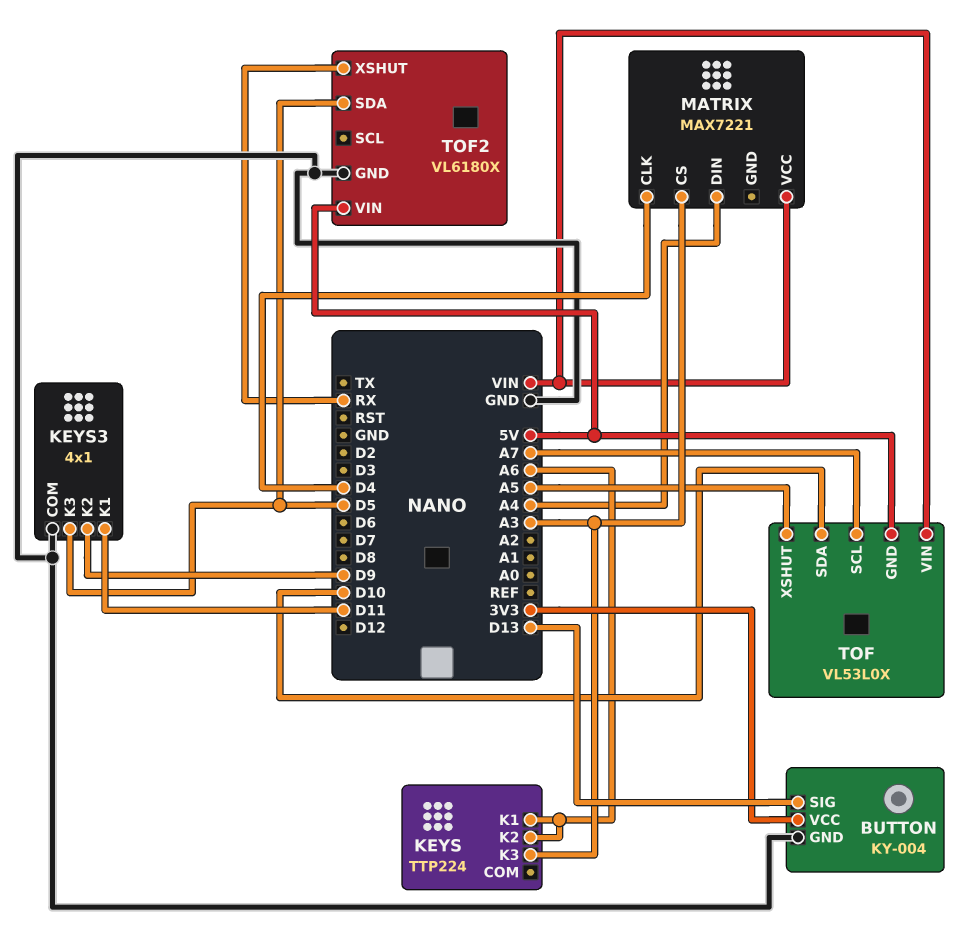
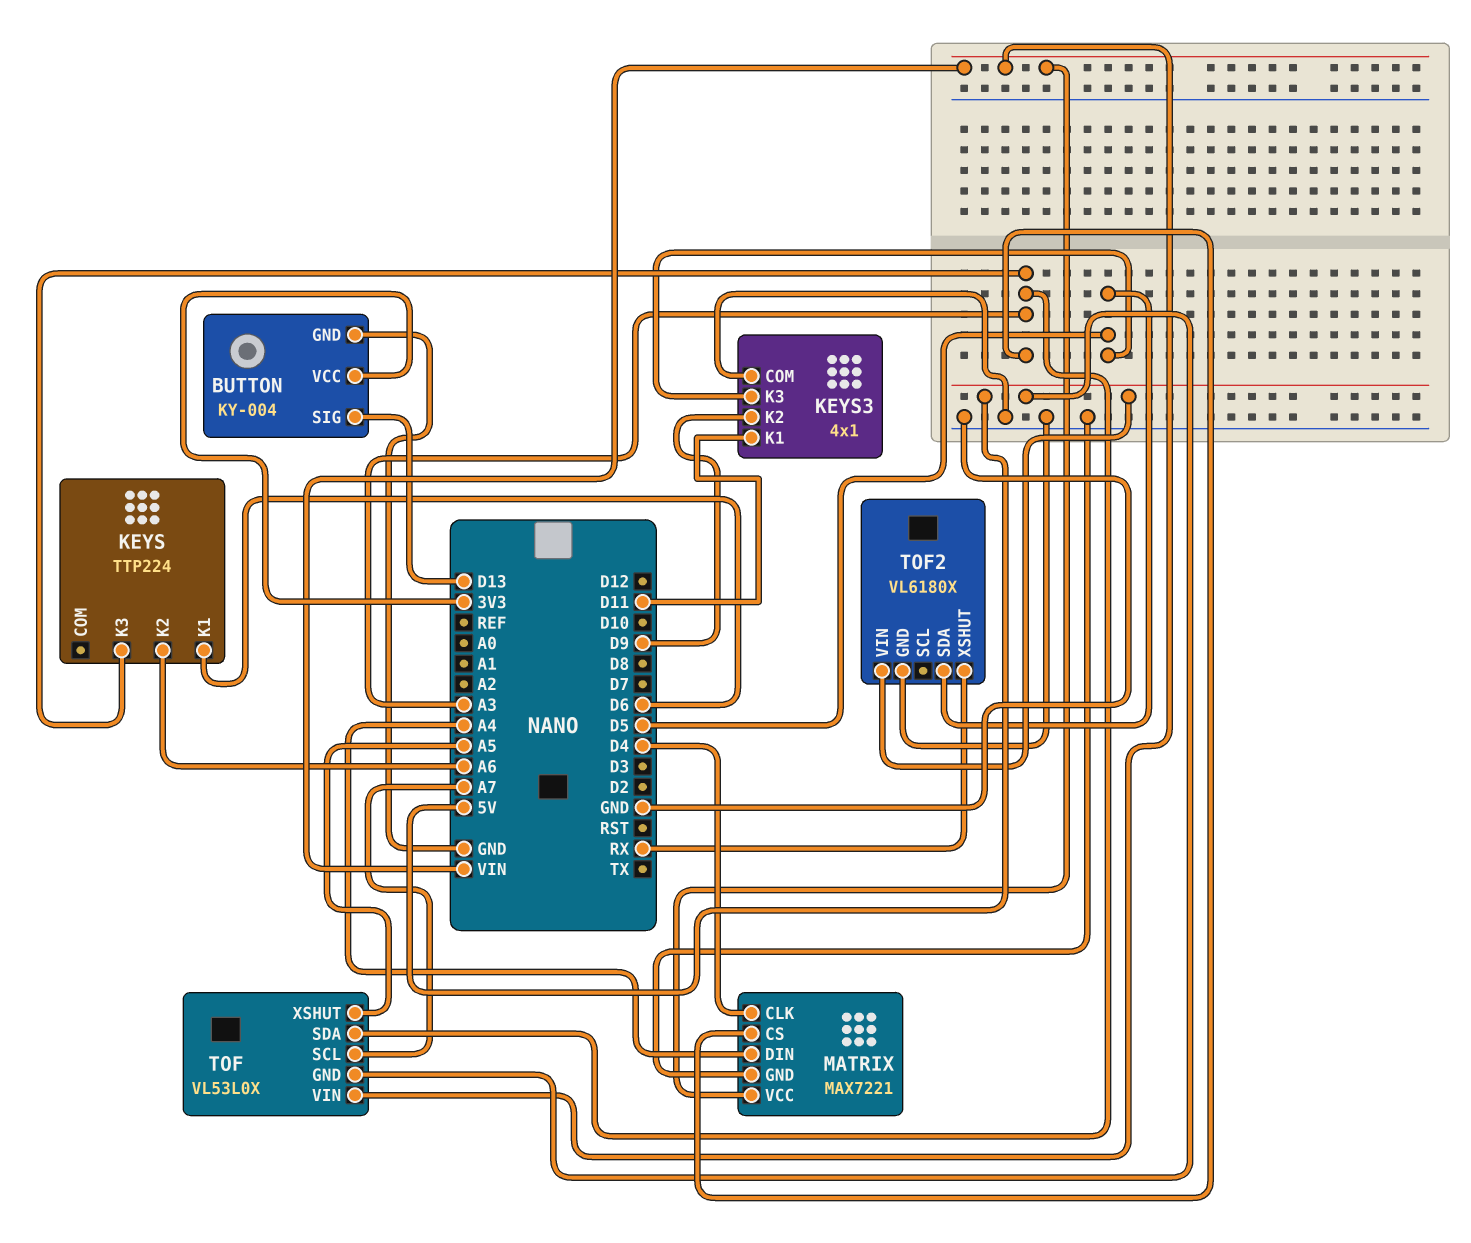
KEYS pin K1: A6 -> D6
MATRIX pin GND: none -> GND
TOF pin SDA: D10 -> A3

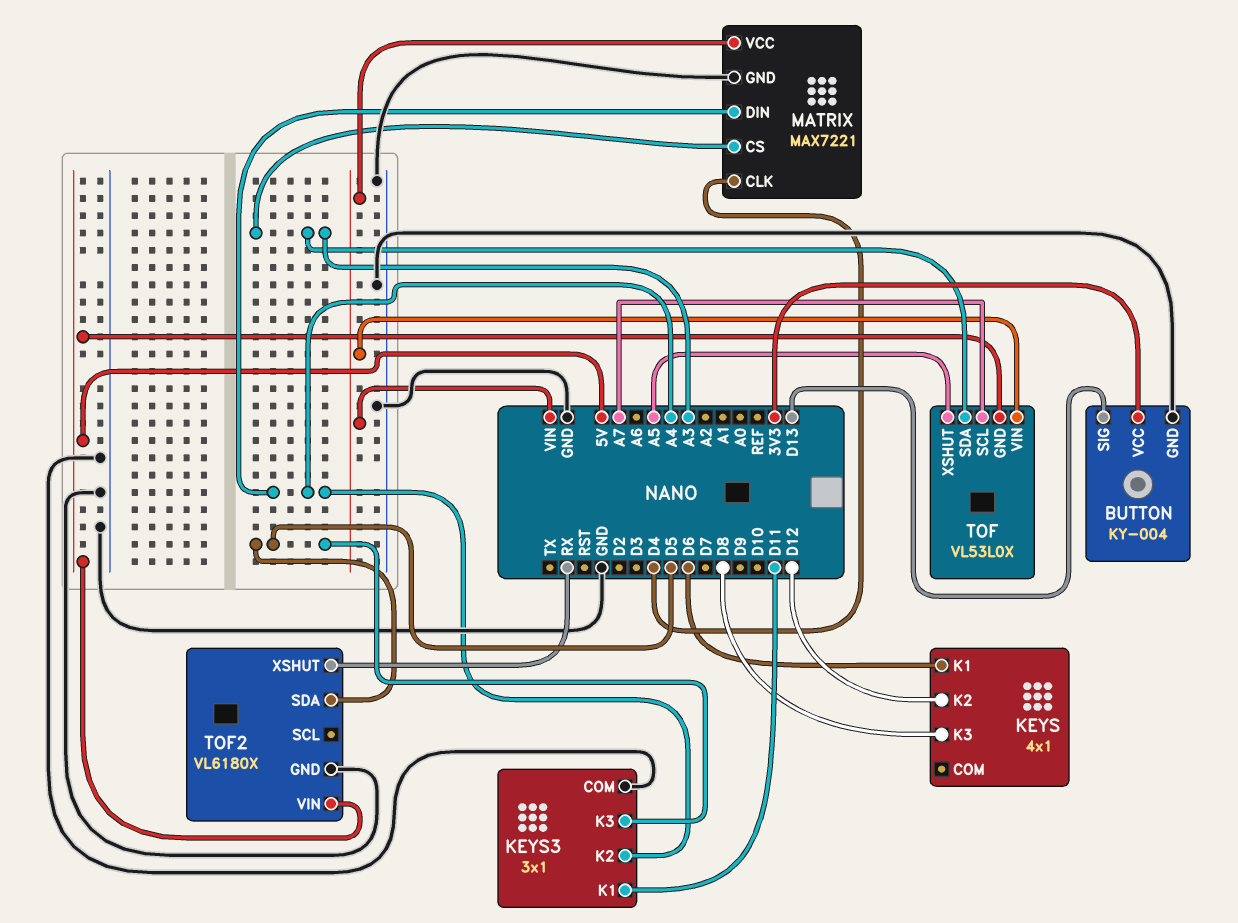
KEYS: TTP224 -> 4x1
KEYS pin K2: A6 -> D12
KEYS pin K3: A3 -> D8
KEYS3: 4x1 -> 3x1
KEYS3 pin K2: D9 -> A4

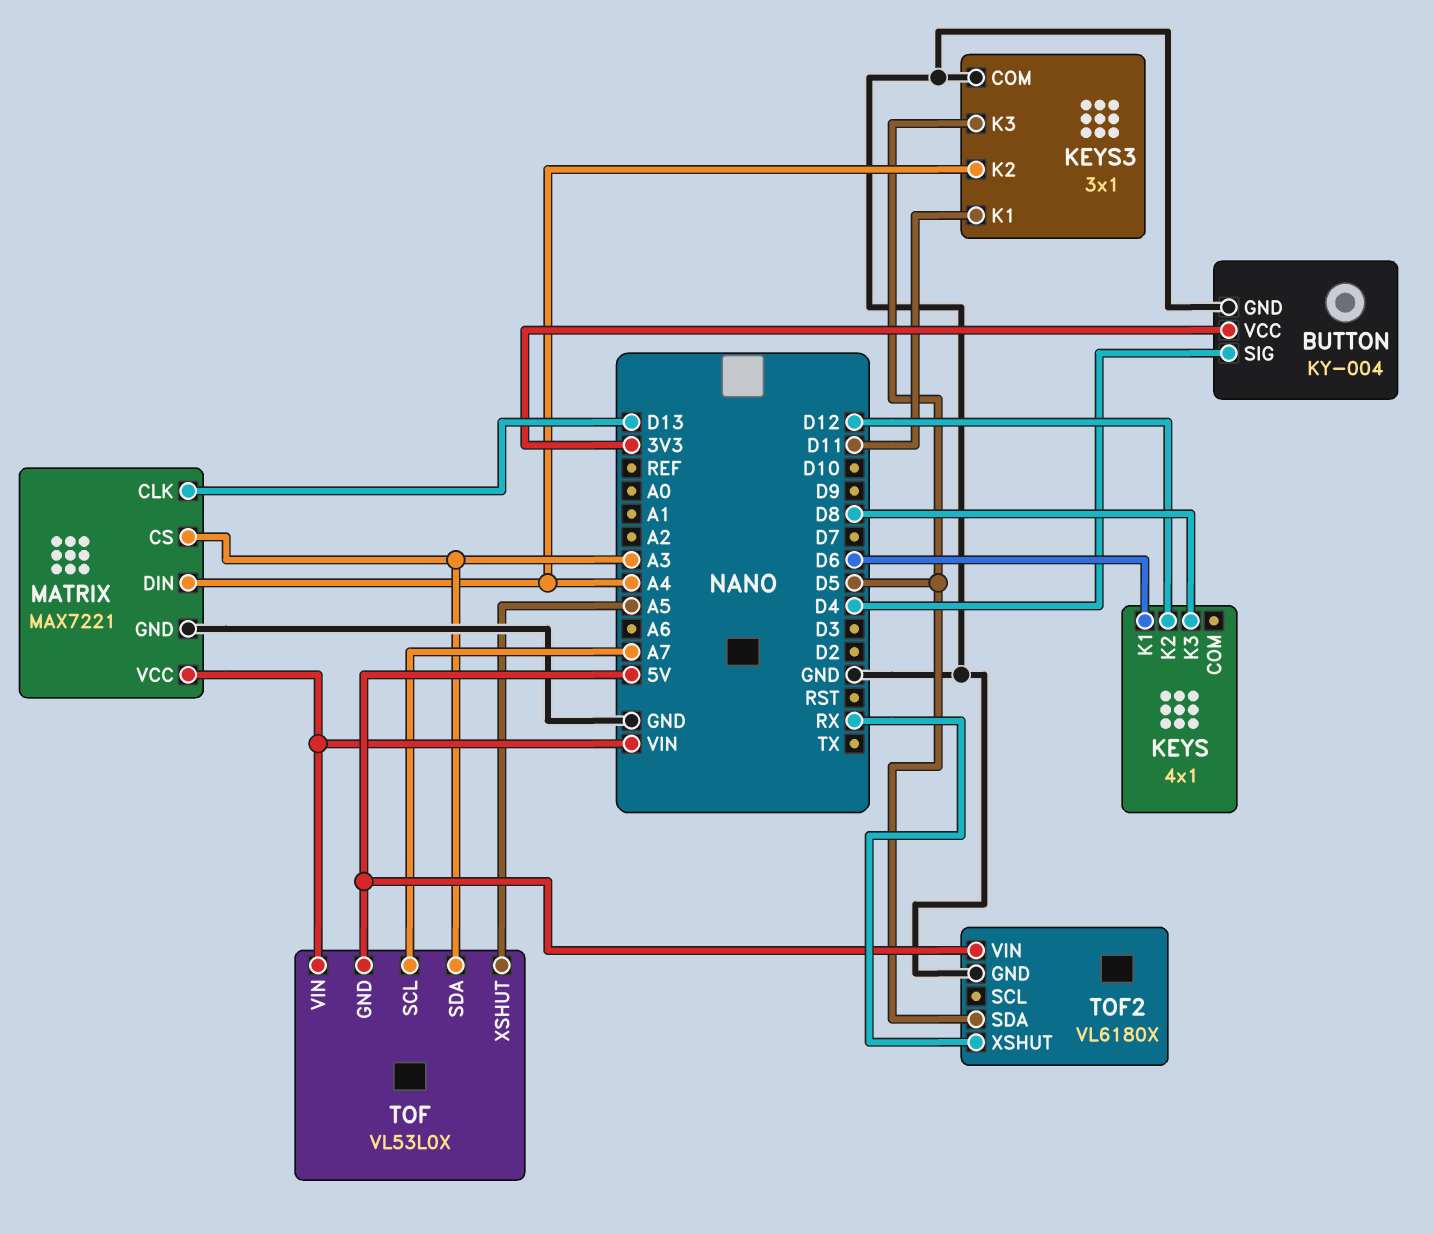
BUTTON pin SIG: D13 -> D4
MATRIX pin CLK: D4 -> D13

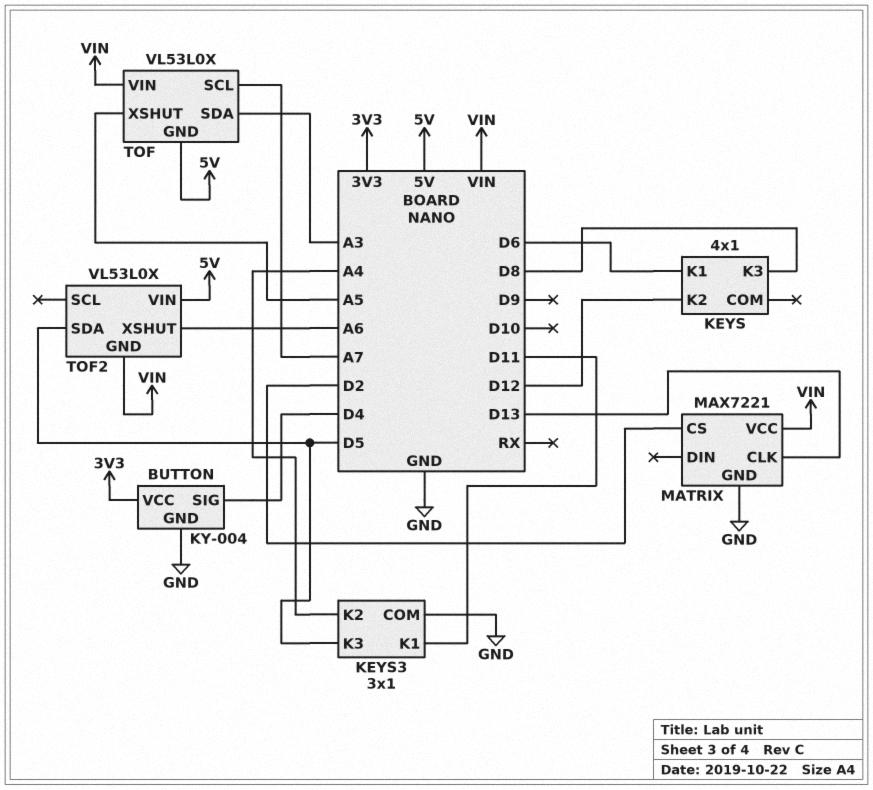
MATRIX pin CS: A3 -> D2
MATRIX pin DIN: A4 -> none
TOF2: VL6180X -> VL53L0X
TOF2 pin GND: GND -> VIN
TOF2 pin XSHUT: RX -> A6

